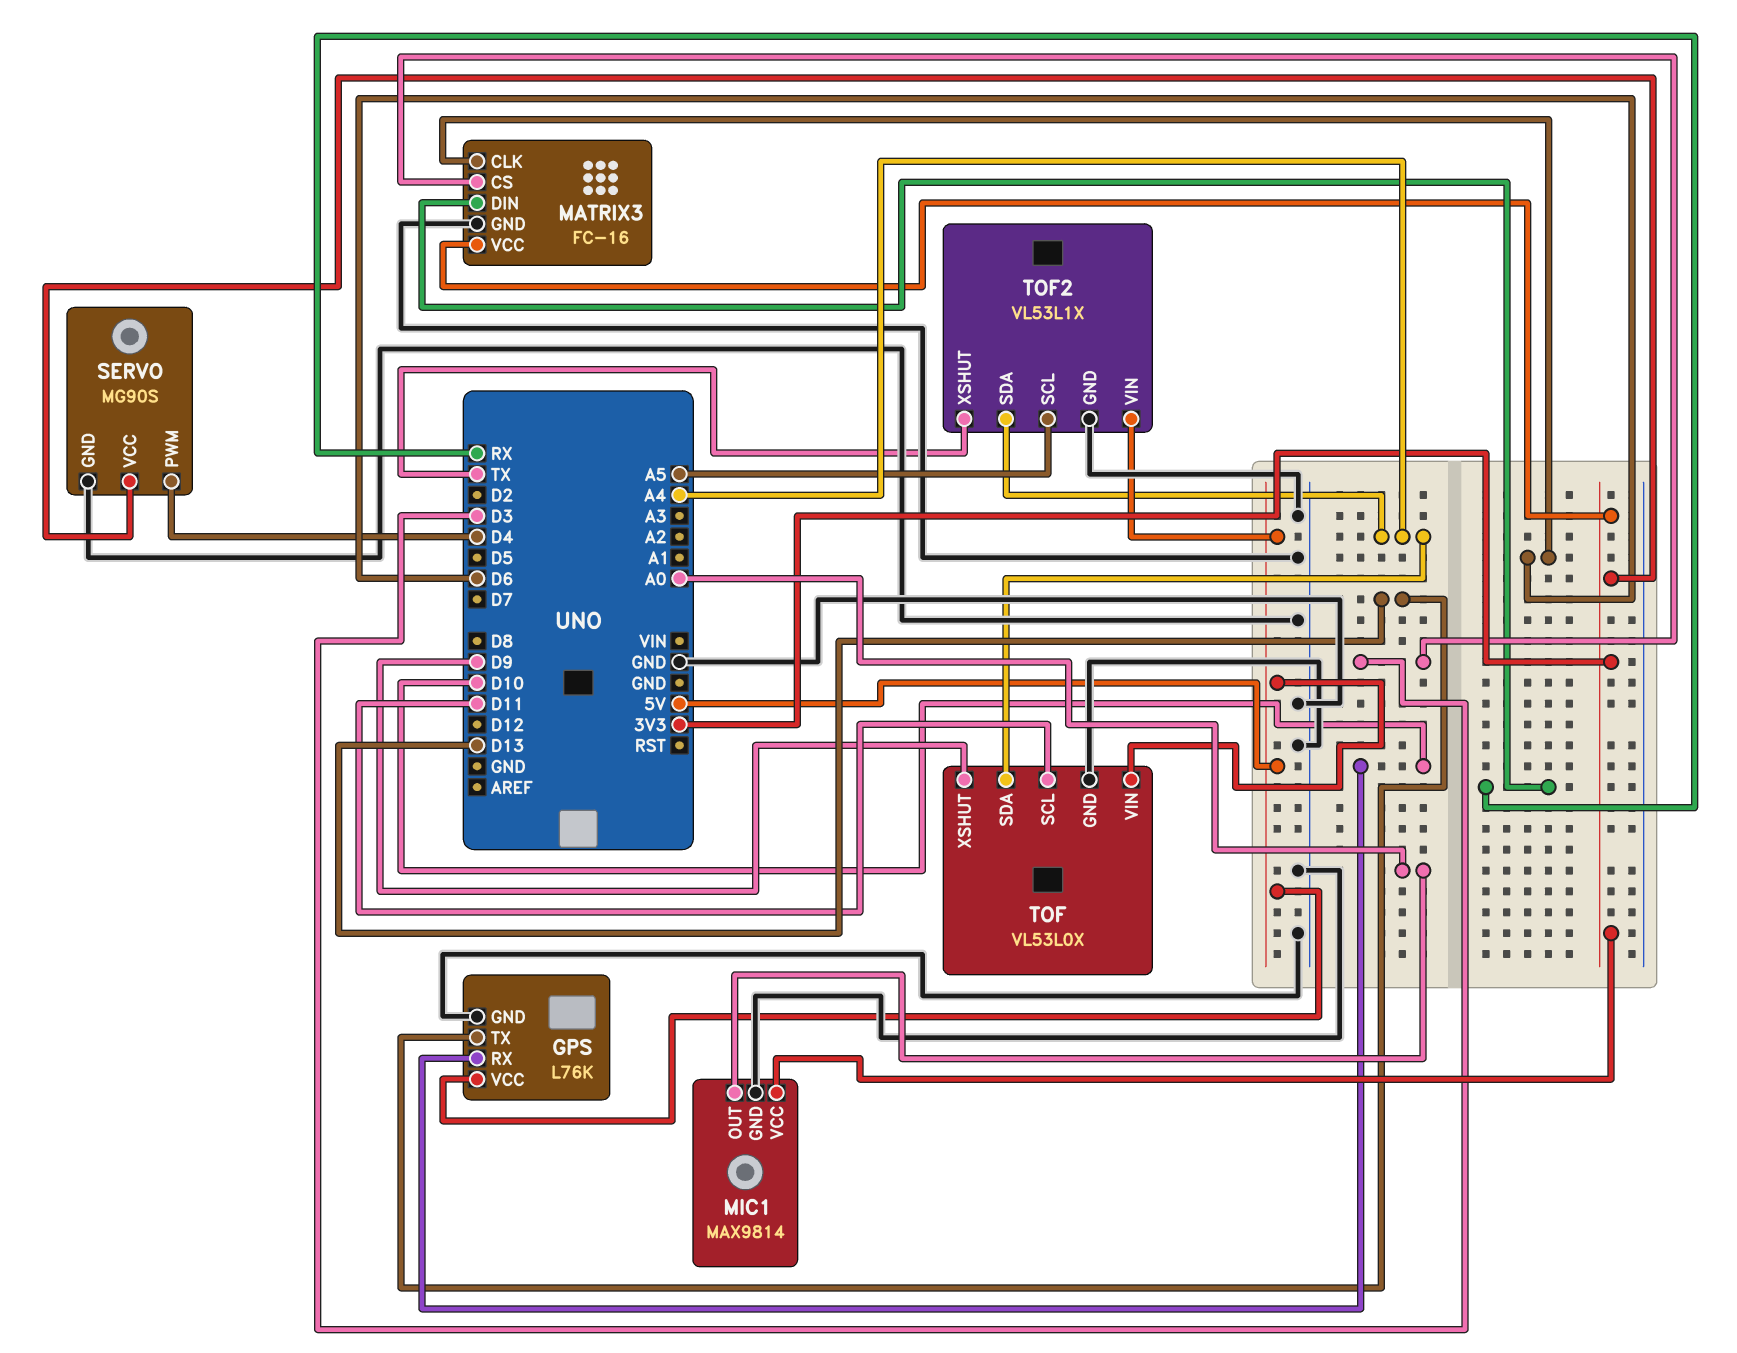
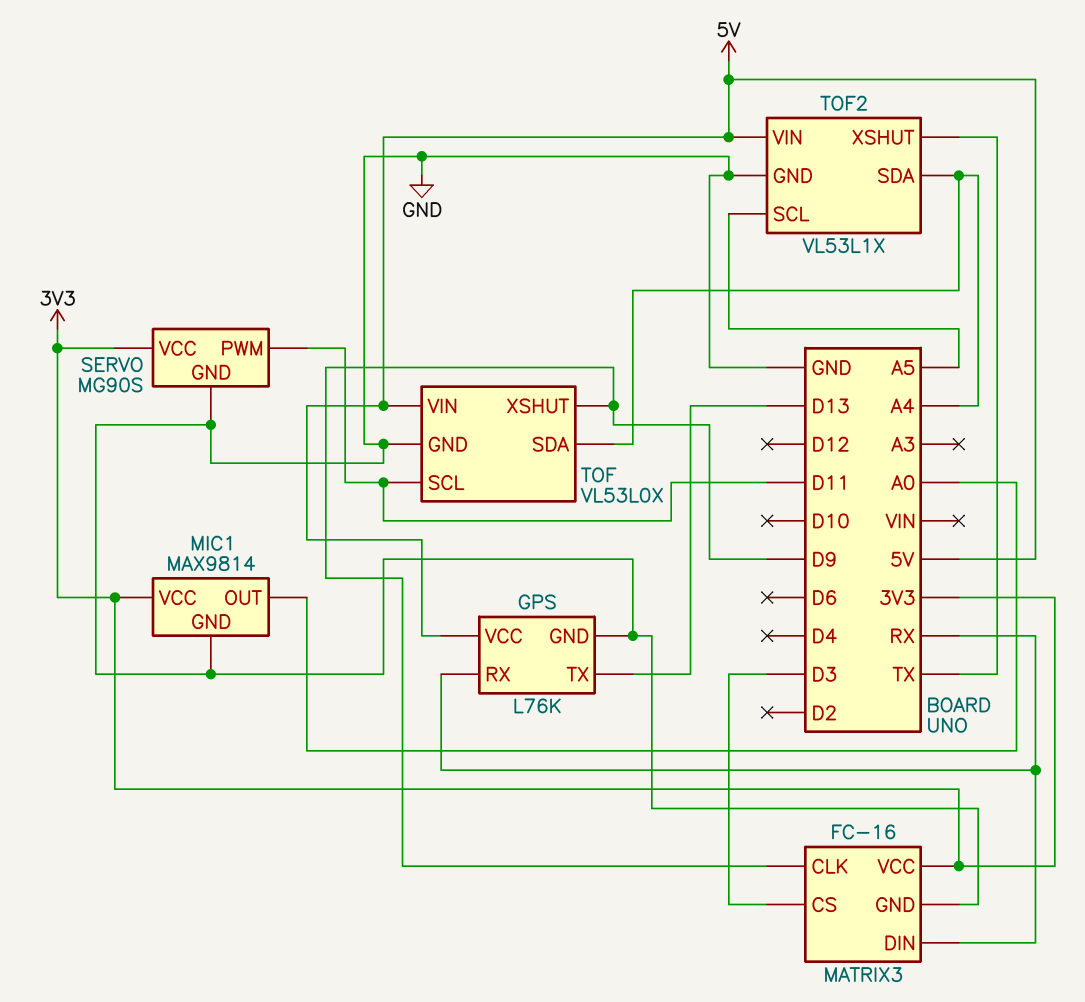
GPS pin RX: D10 -> RX
MATRIX3 pin CLK: D6 -> D9
SERVO pin PWM: D4 -> D11

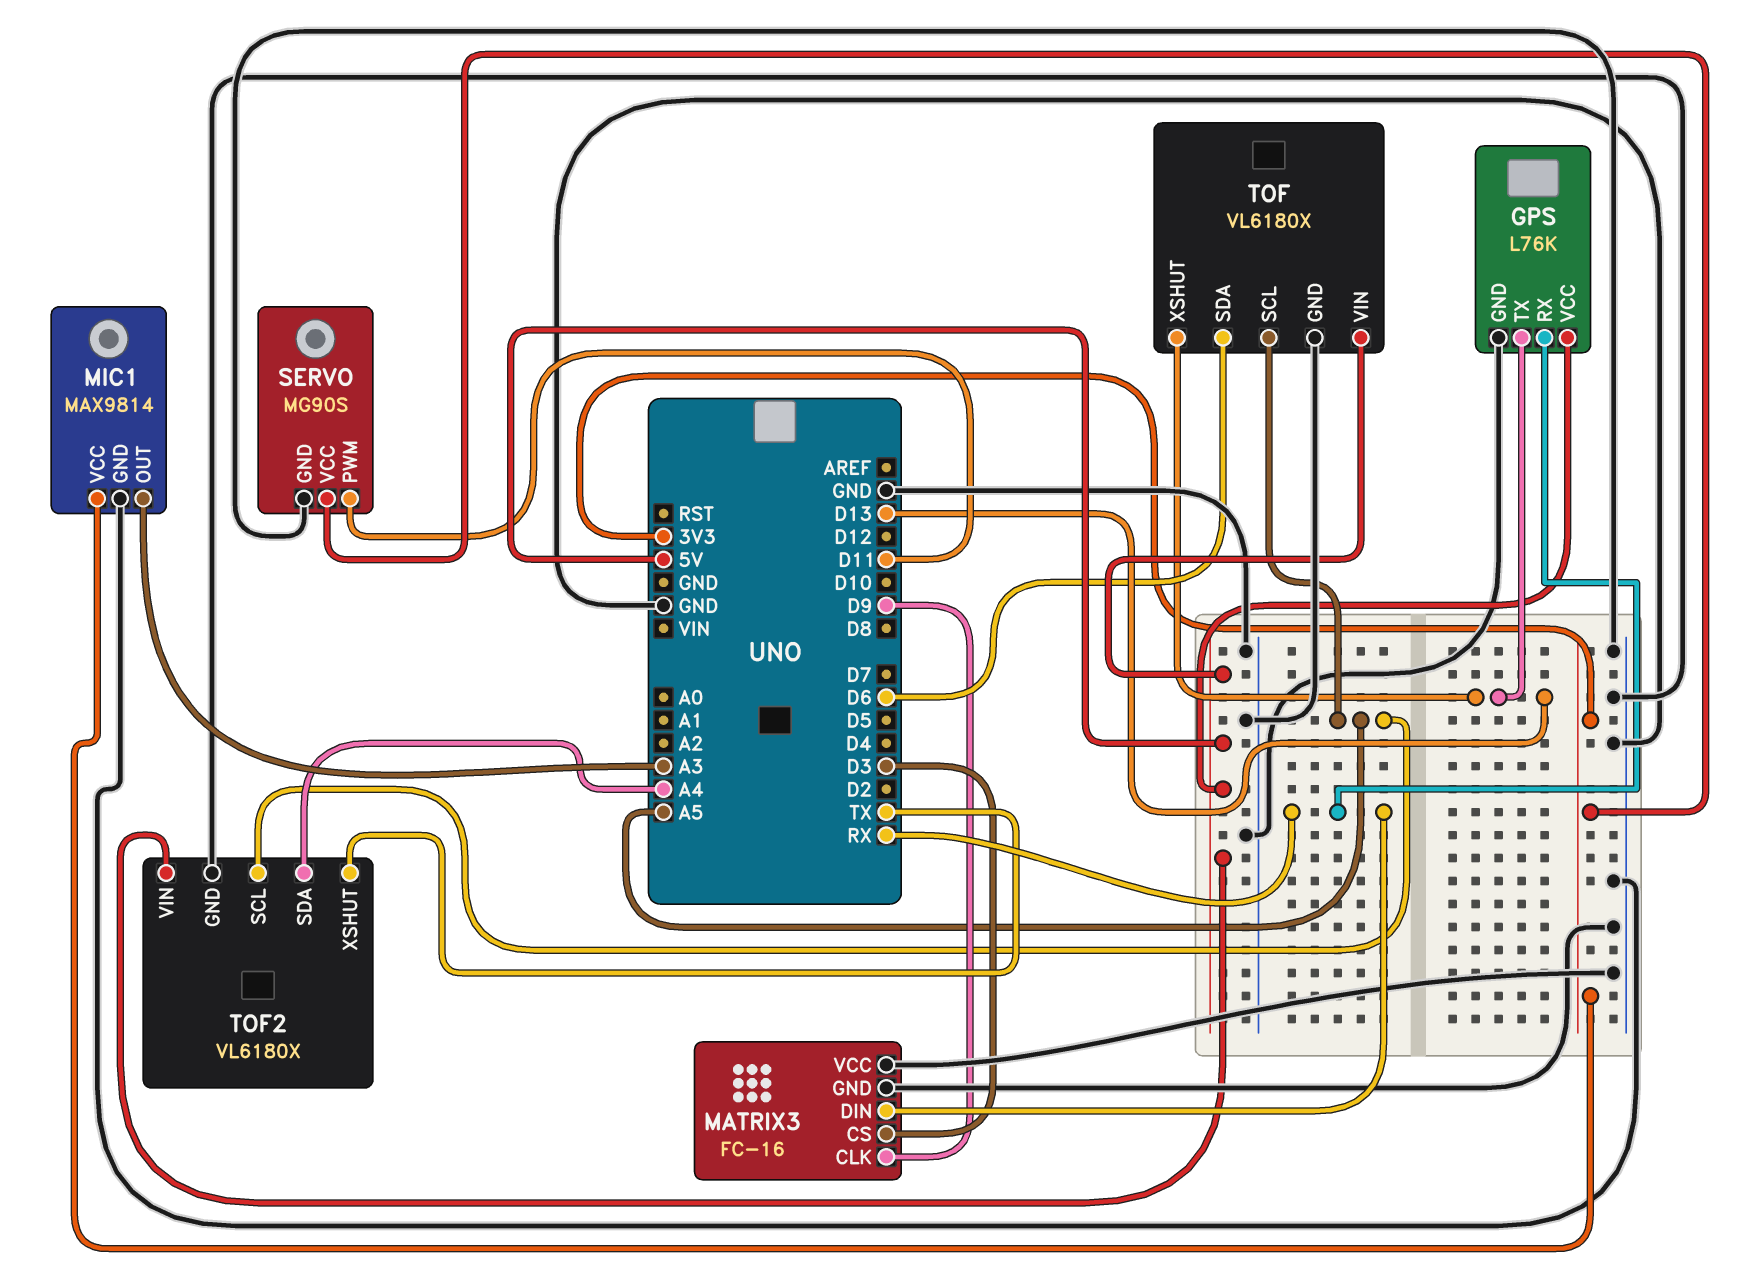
MATRIX3 pin VCC: 3V3 -> GND
MIC1 pin OUT: A0 -> A3
TOF: VL53L0X -> VL6180X
TOF pin SCL: D11 -> A5
TOF pin SDA: A4 -> D6
TOF pin XSHUT: D9 -> D13
TOF2: VL53L1X -> VL6180X

